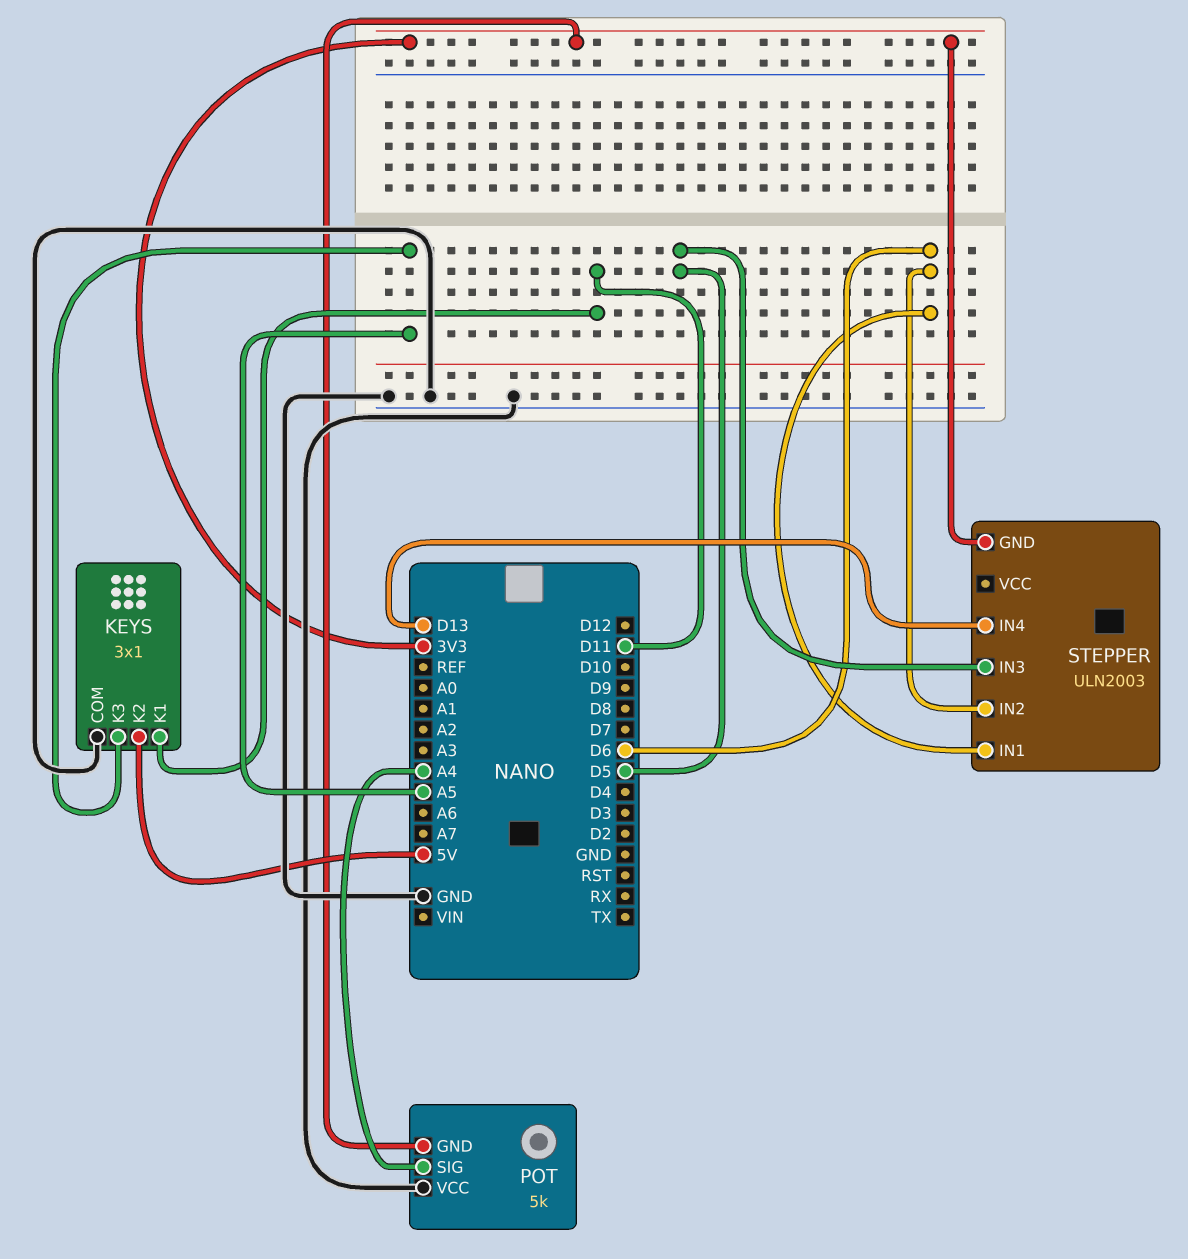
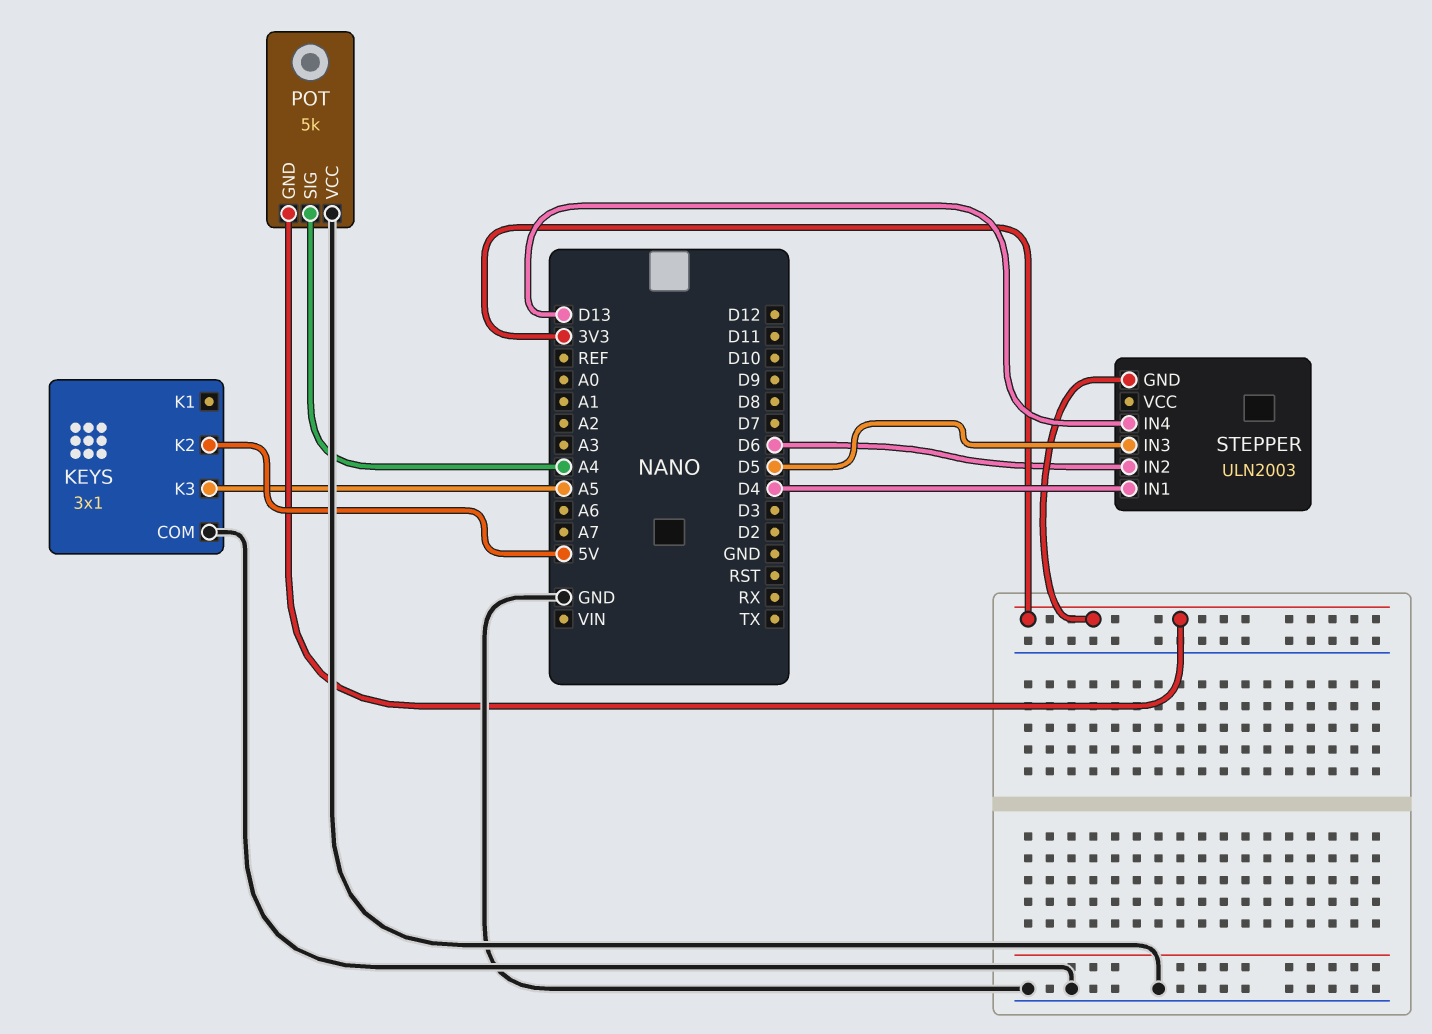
KEYS pin K1: D11 -> none
STEPPER pin IN1: D6 -> D4

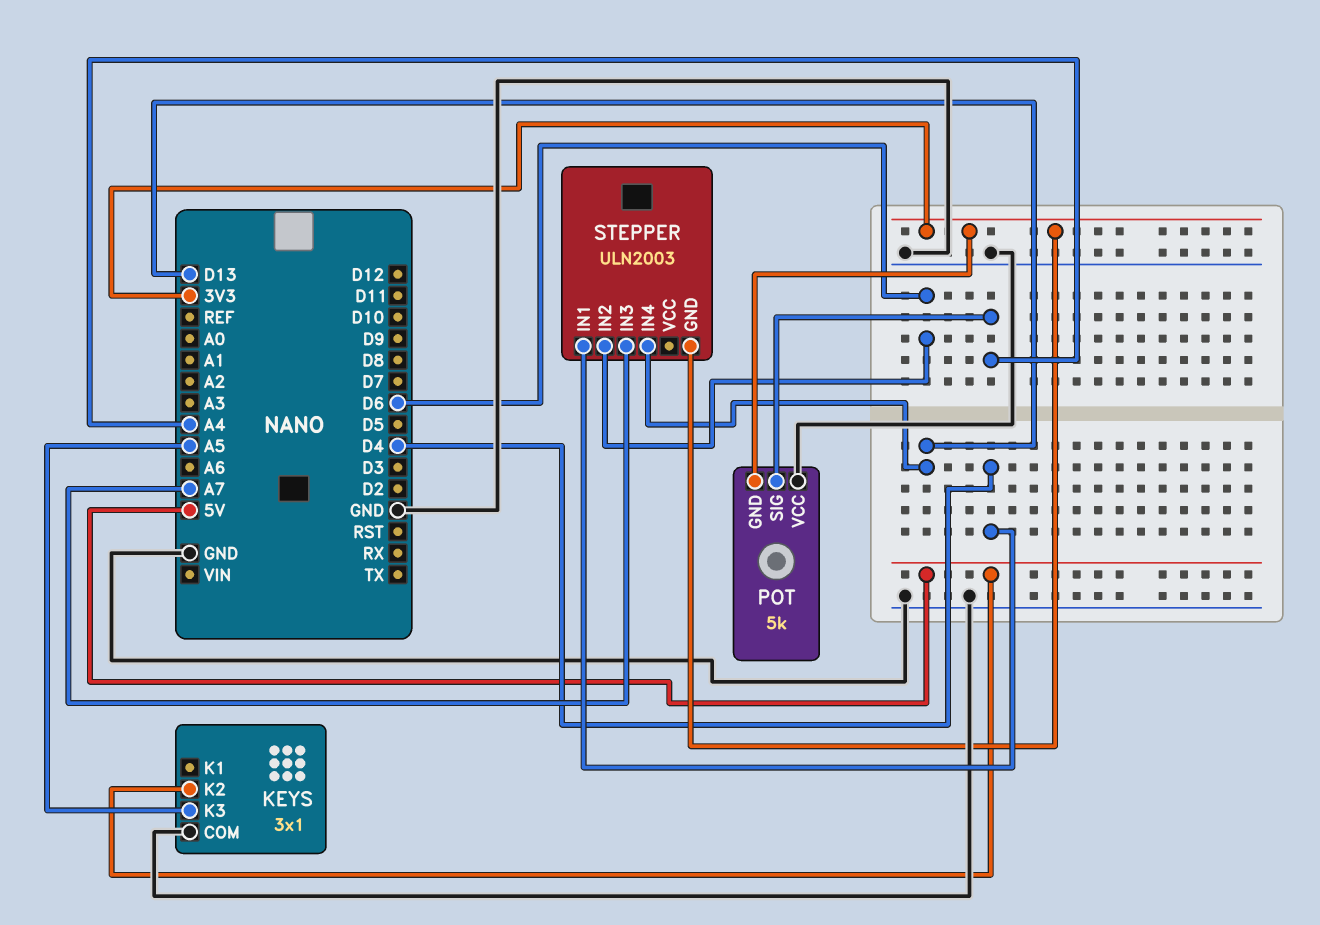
STEPPER pin IN3: D5 -> A7

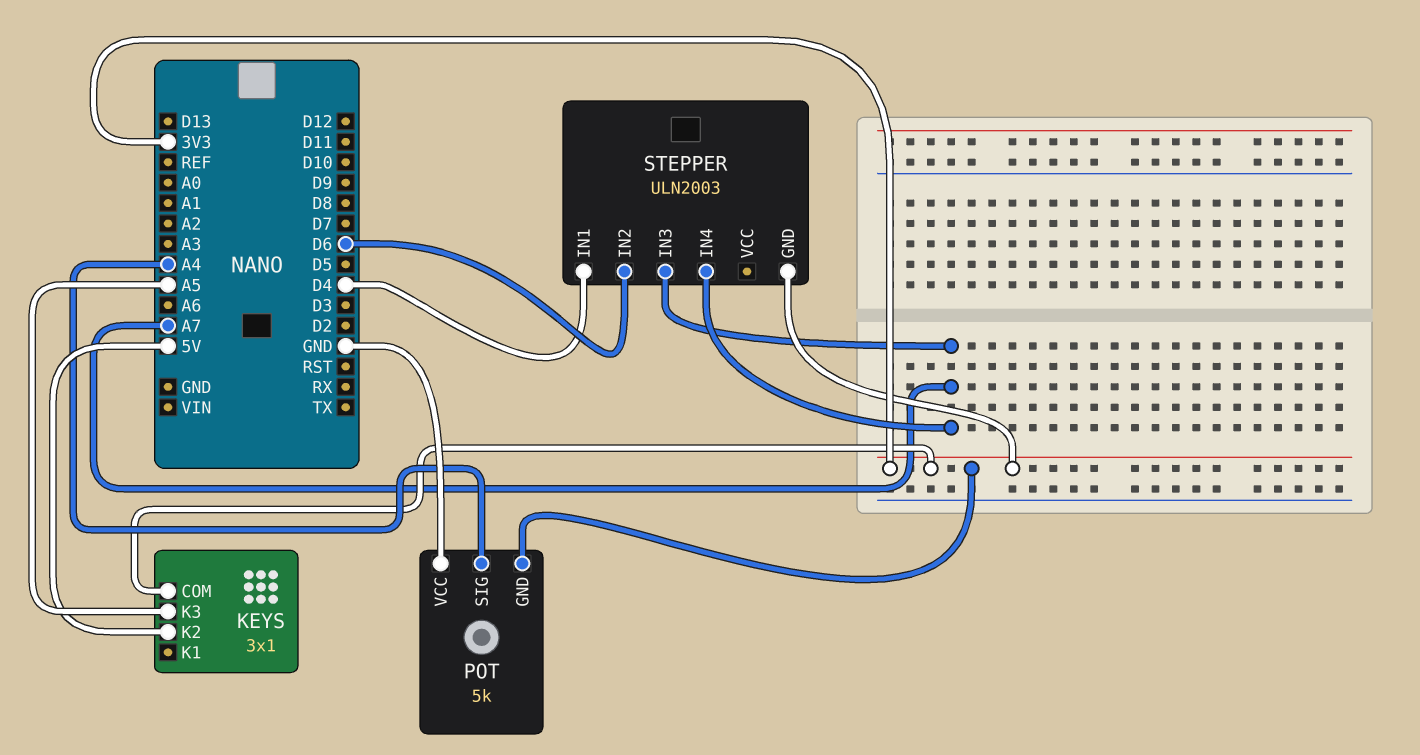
KEYS pin COM: GND -> 3V3
STEPPER pin IN4: D13 -> A7

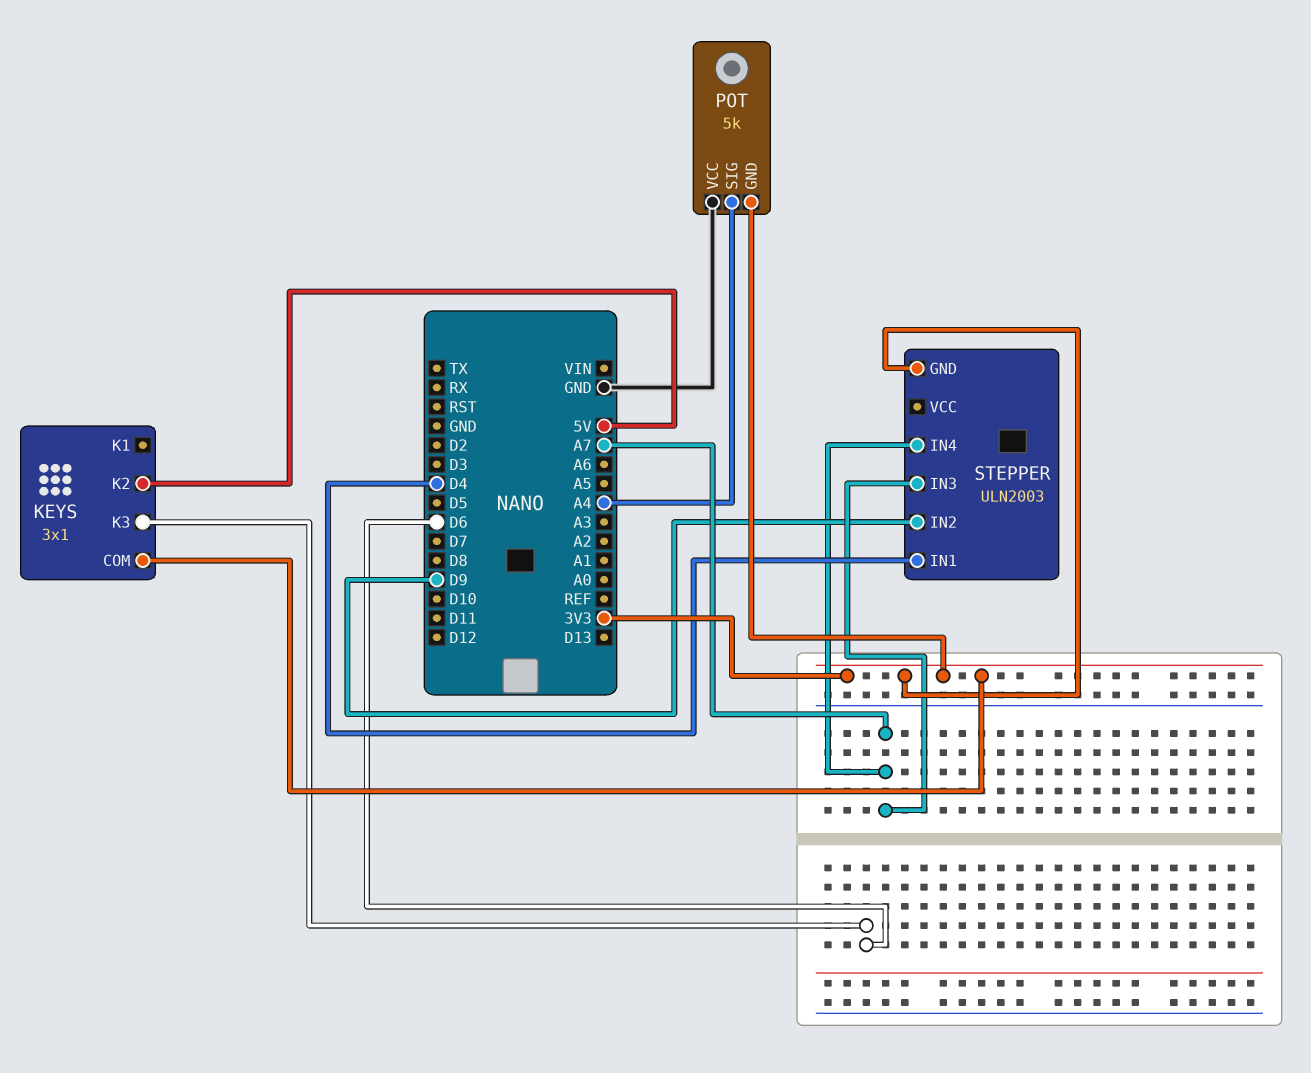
KEYS pin K3: A5 -> D6
STEPPER pin IN2: D6 -> D9

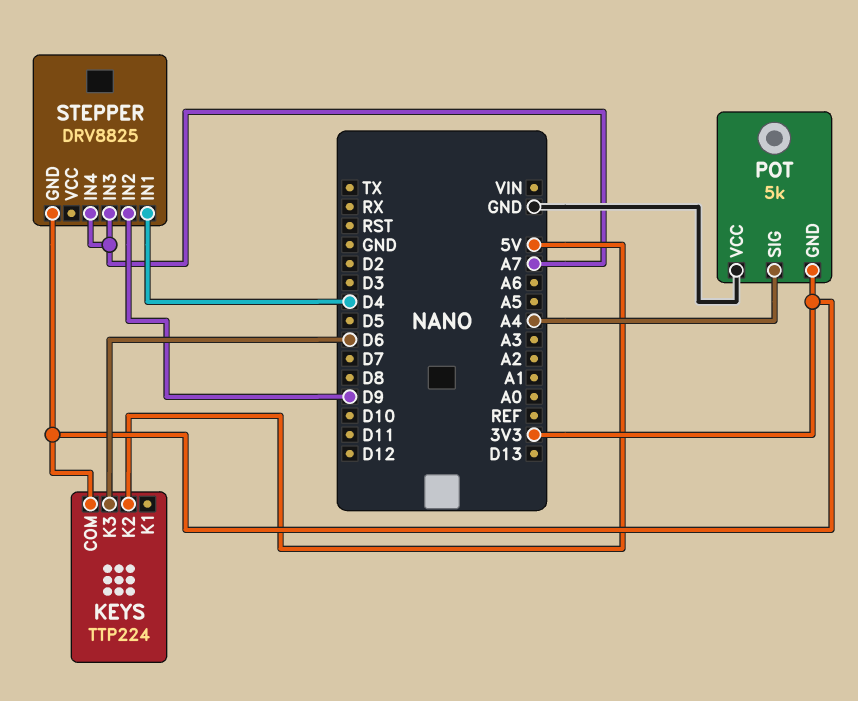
KEYS: 3x1 -> TTP224
STEPPER: ULN2003 -> DRV8825

